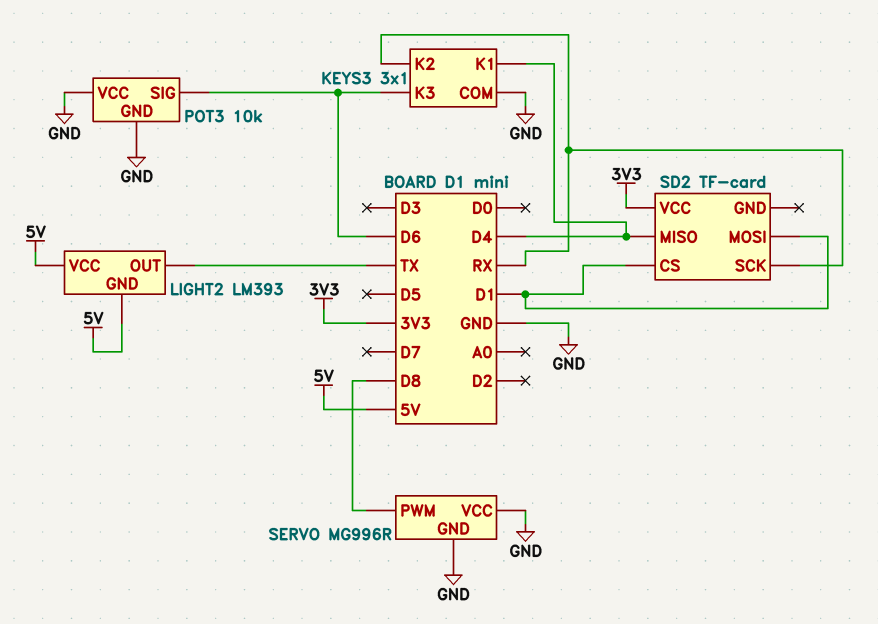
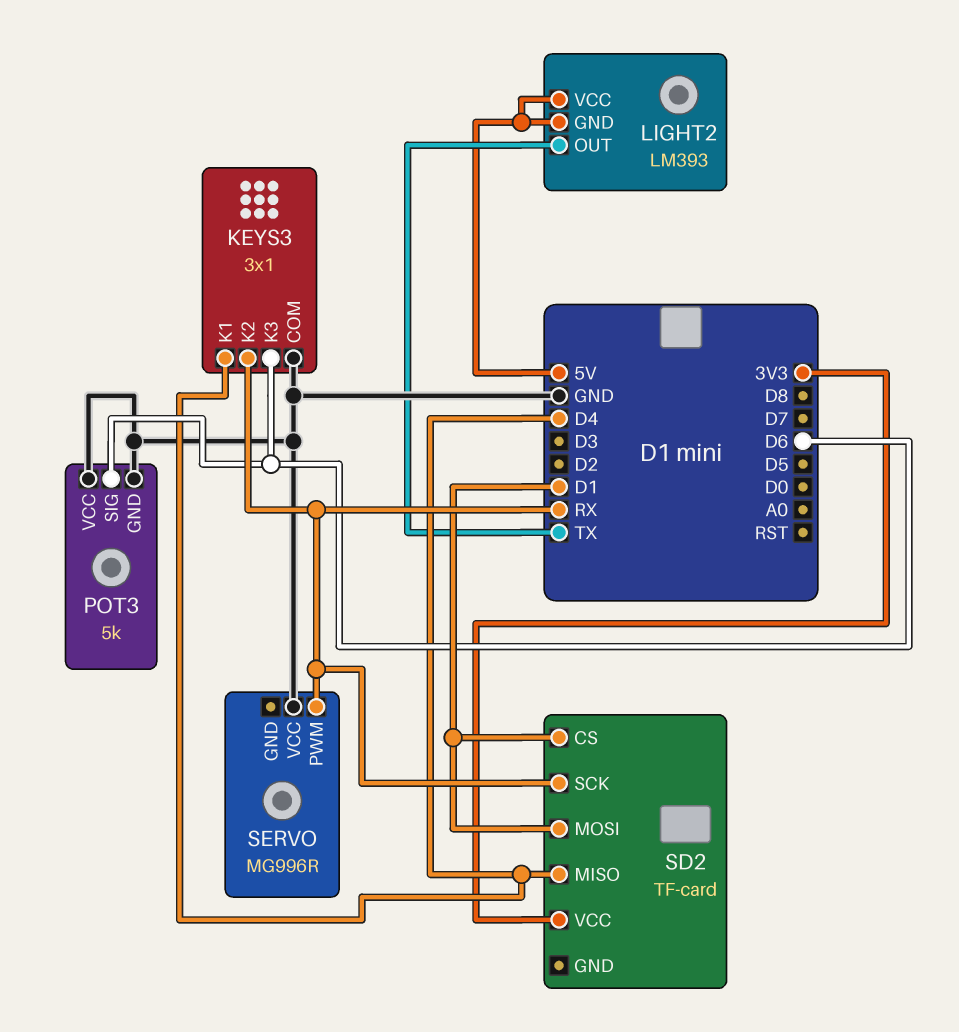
POT3: 10k -> 5k
SERVO pin GND: GND -> none
SERVO pin PWM: D8 -> RX

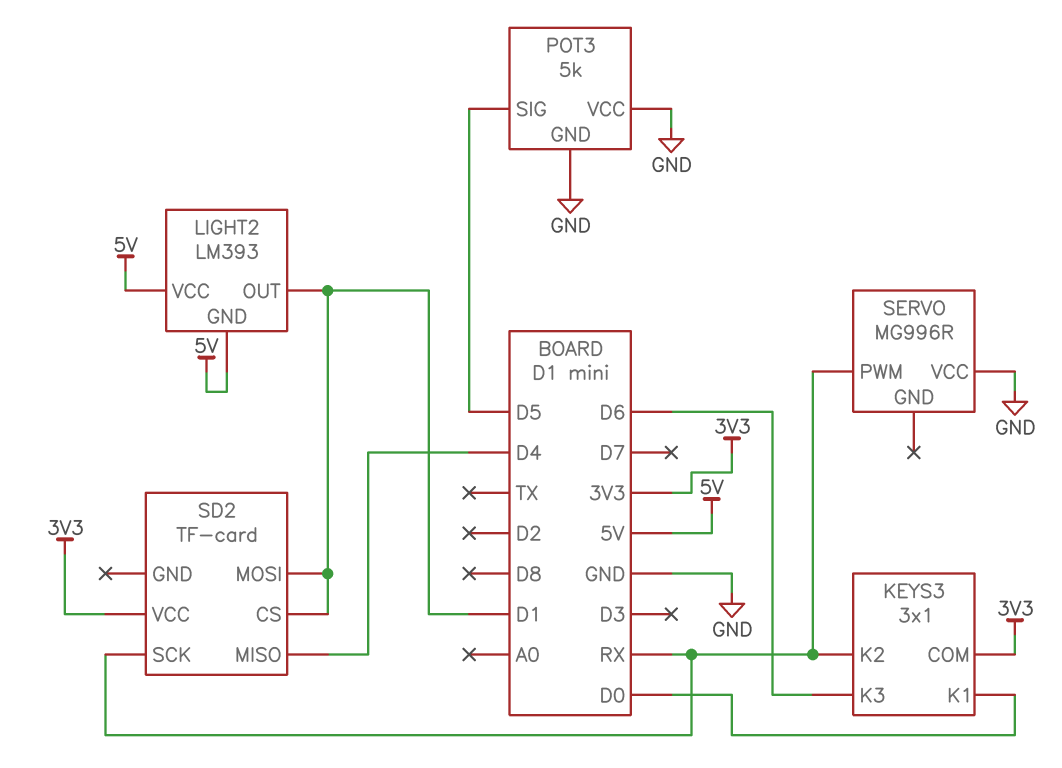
KEYS3 pin COM: GND -> 3V3
KEYS3 pin K1: D4 -> D0
LIGHT2 pin OUT: TX -> D1
POT3 pin SIG: D6 -> D5

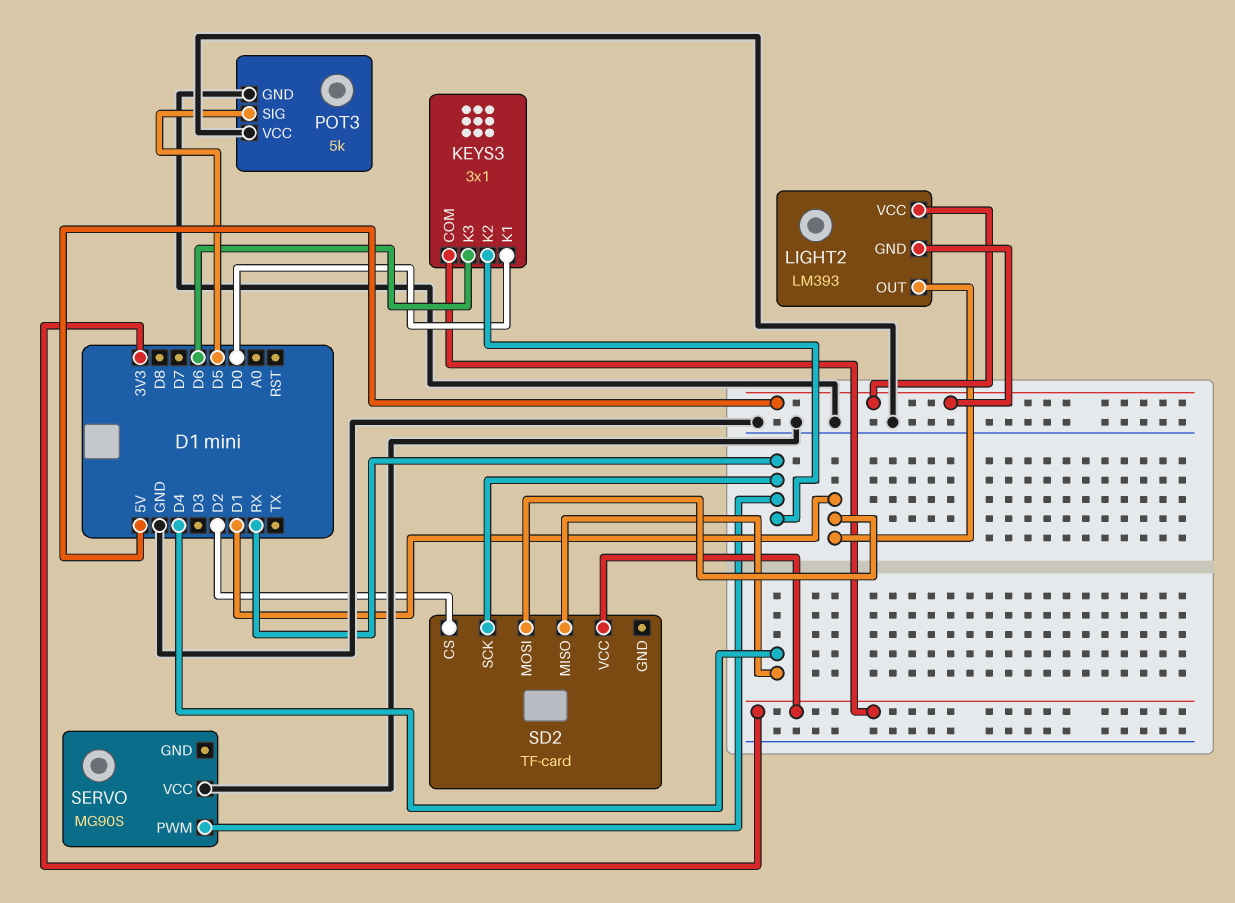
SD2 pin CS: D1 -> D2
SERVO: MG996R -> MG90S

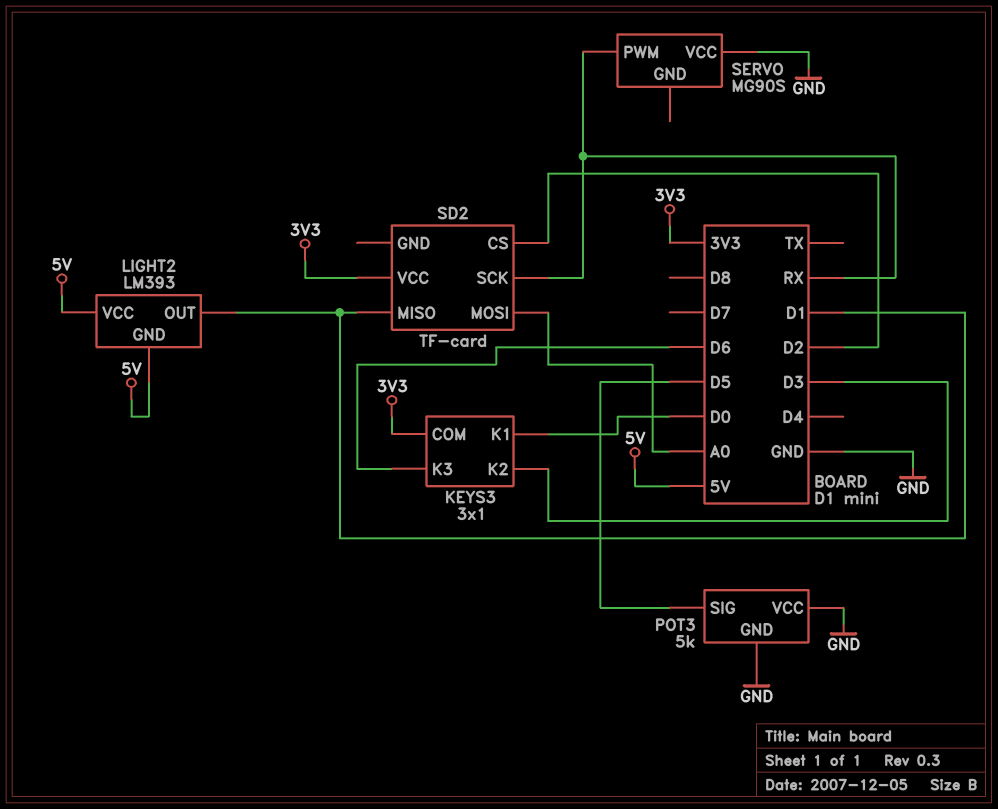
KEYS3 pin K2: RX -> D3
SD2 pin MISO: D4 -> D1
SD2 pin MOSI: D1 -> A0

